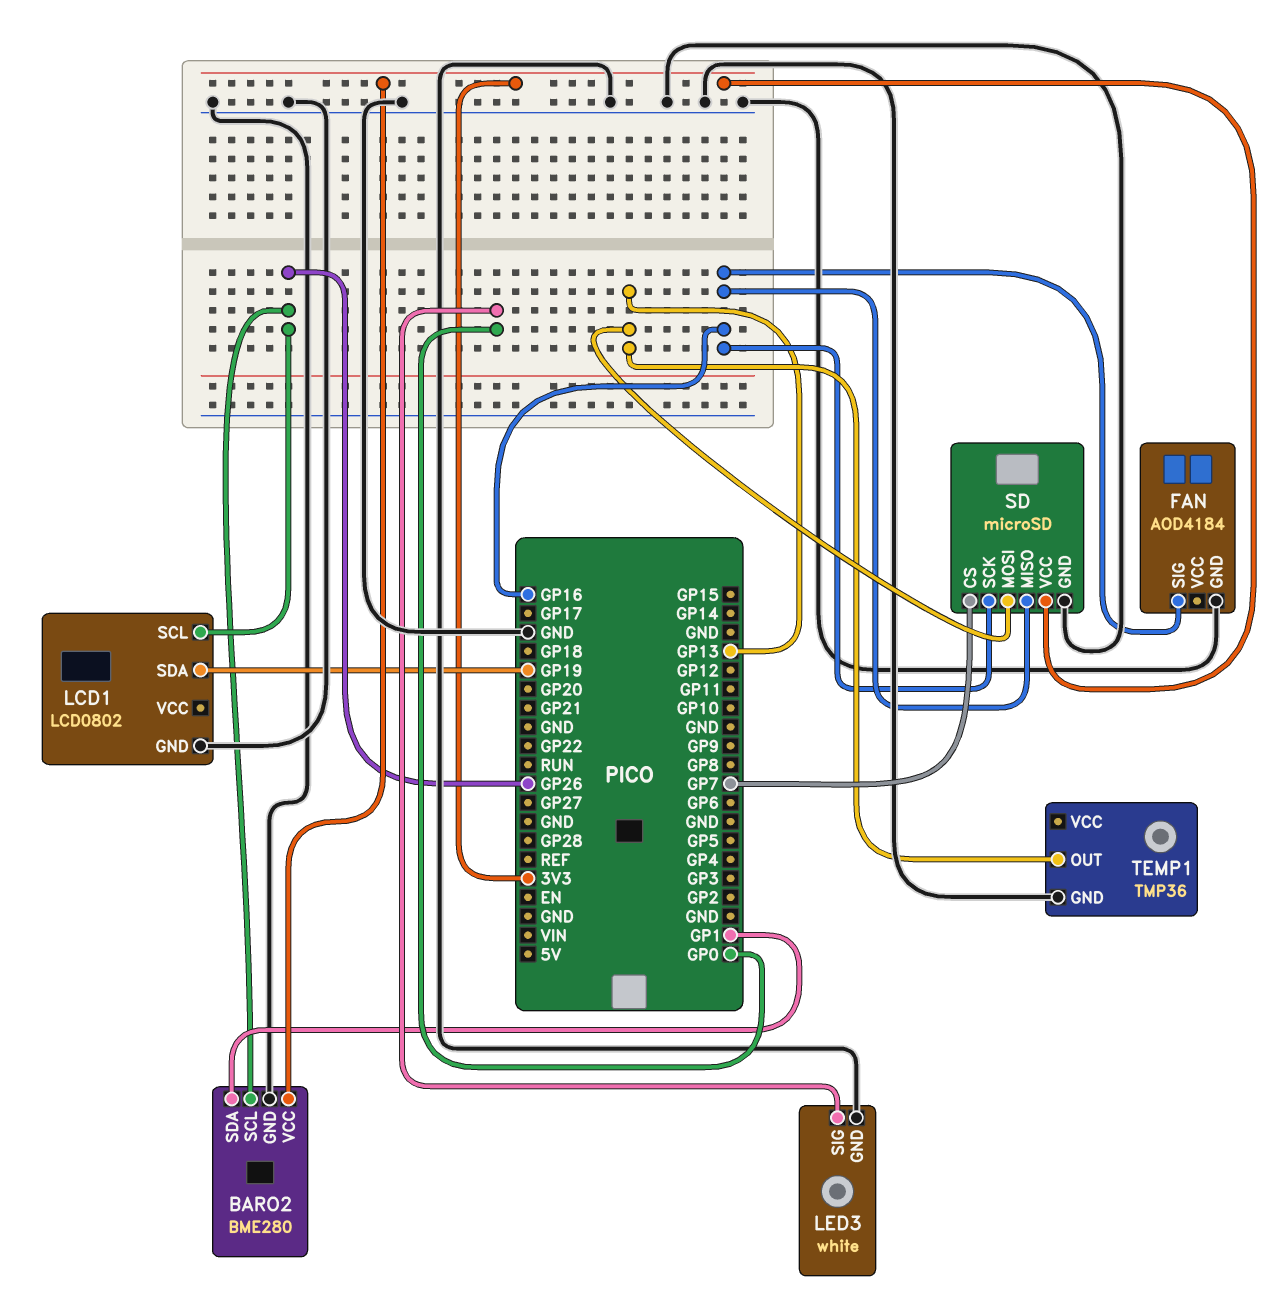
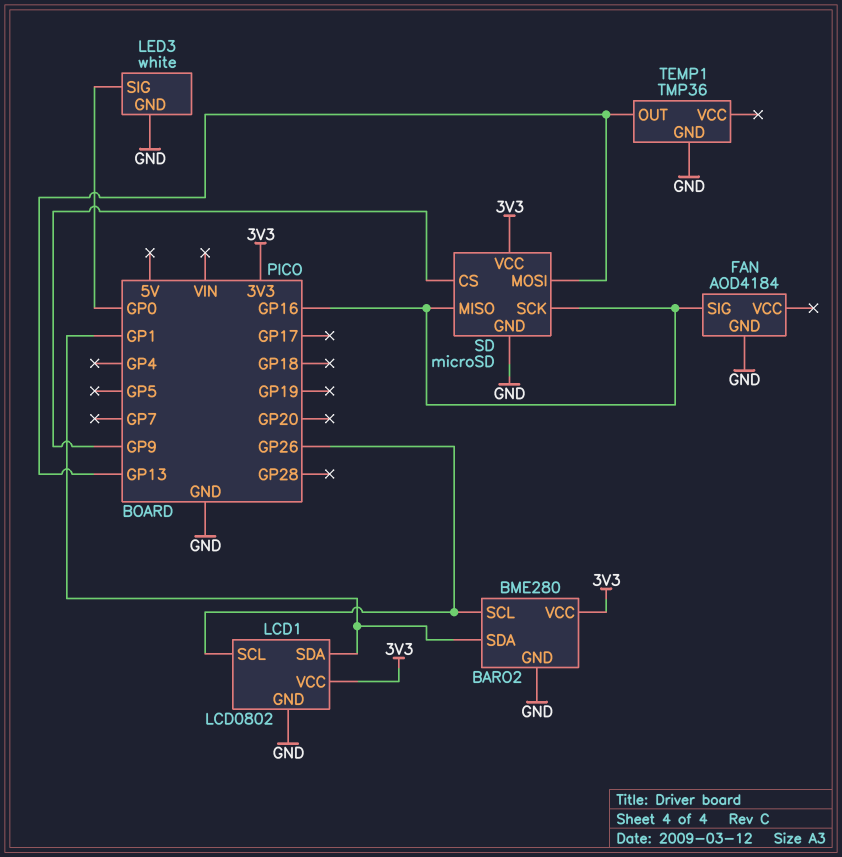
LCD1 pin SDA: GP19 -> GP1
LCD1 pin VCC: none -> 3V3
SD pin CS: GP7 -> GP9

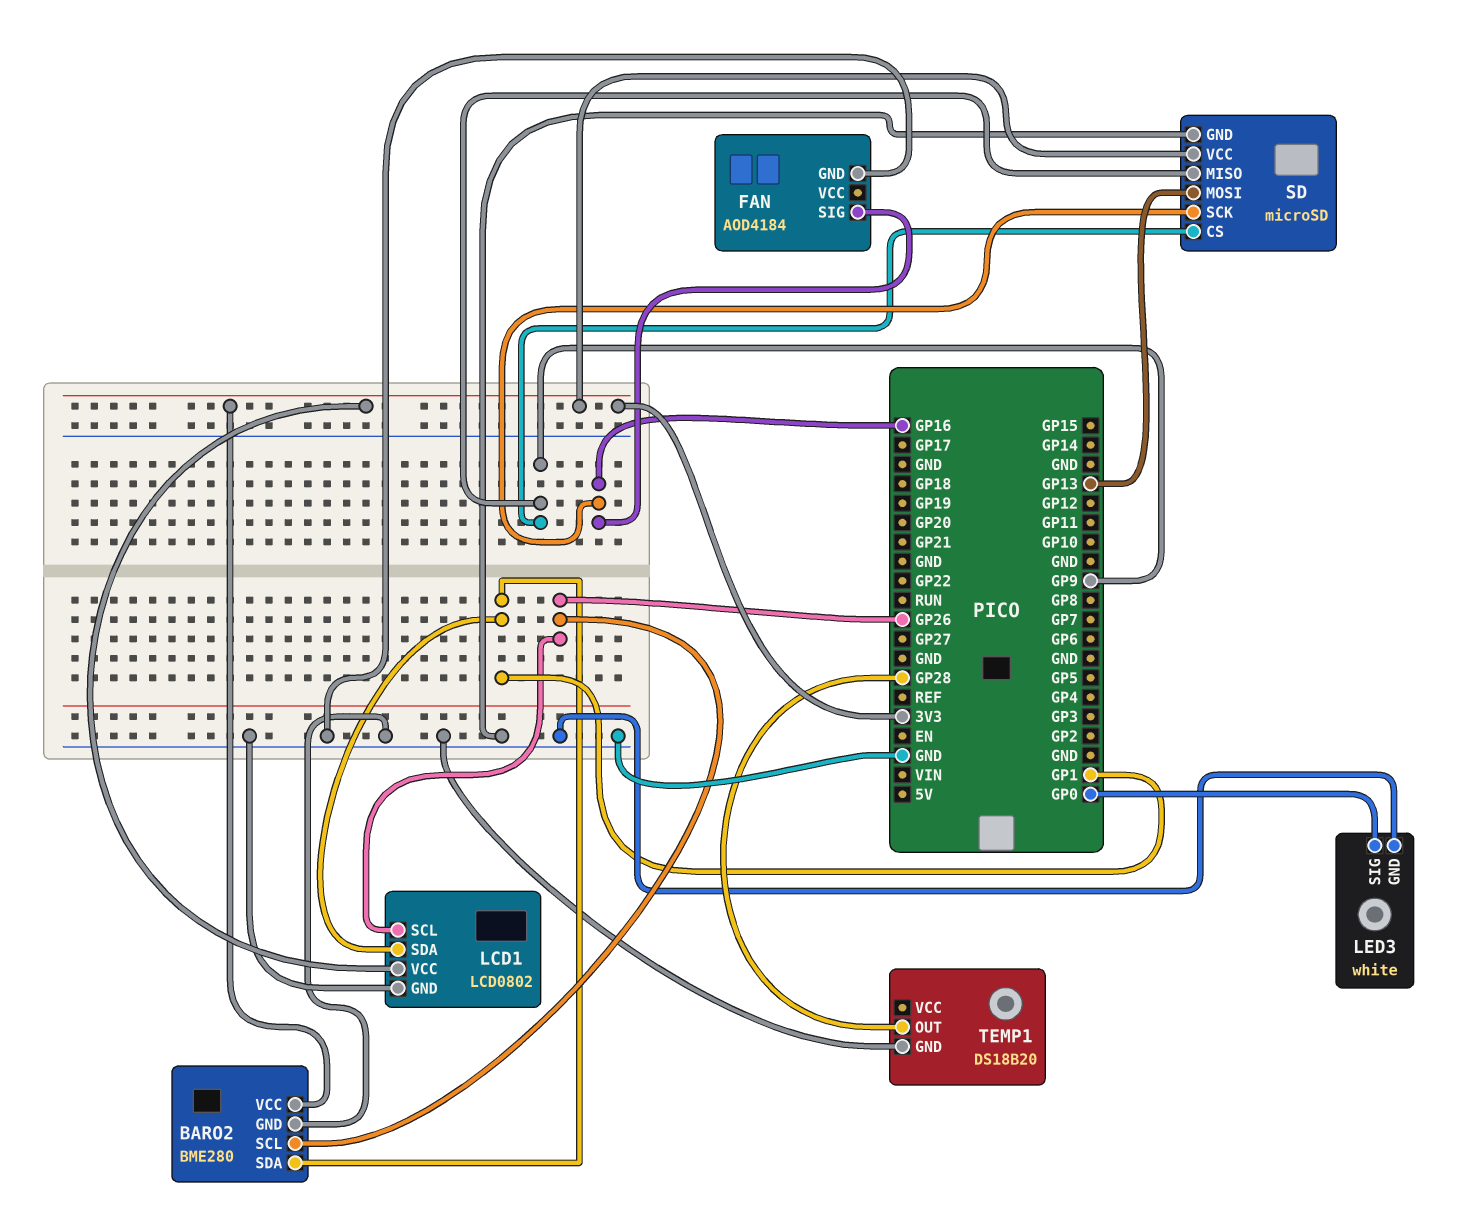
SD pin MISO: GP16 -> GP9
TEMP1: TMP36 -> DS18B20
TEMP1 pin OUT: GP13 -> GP28

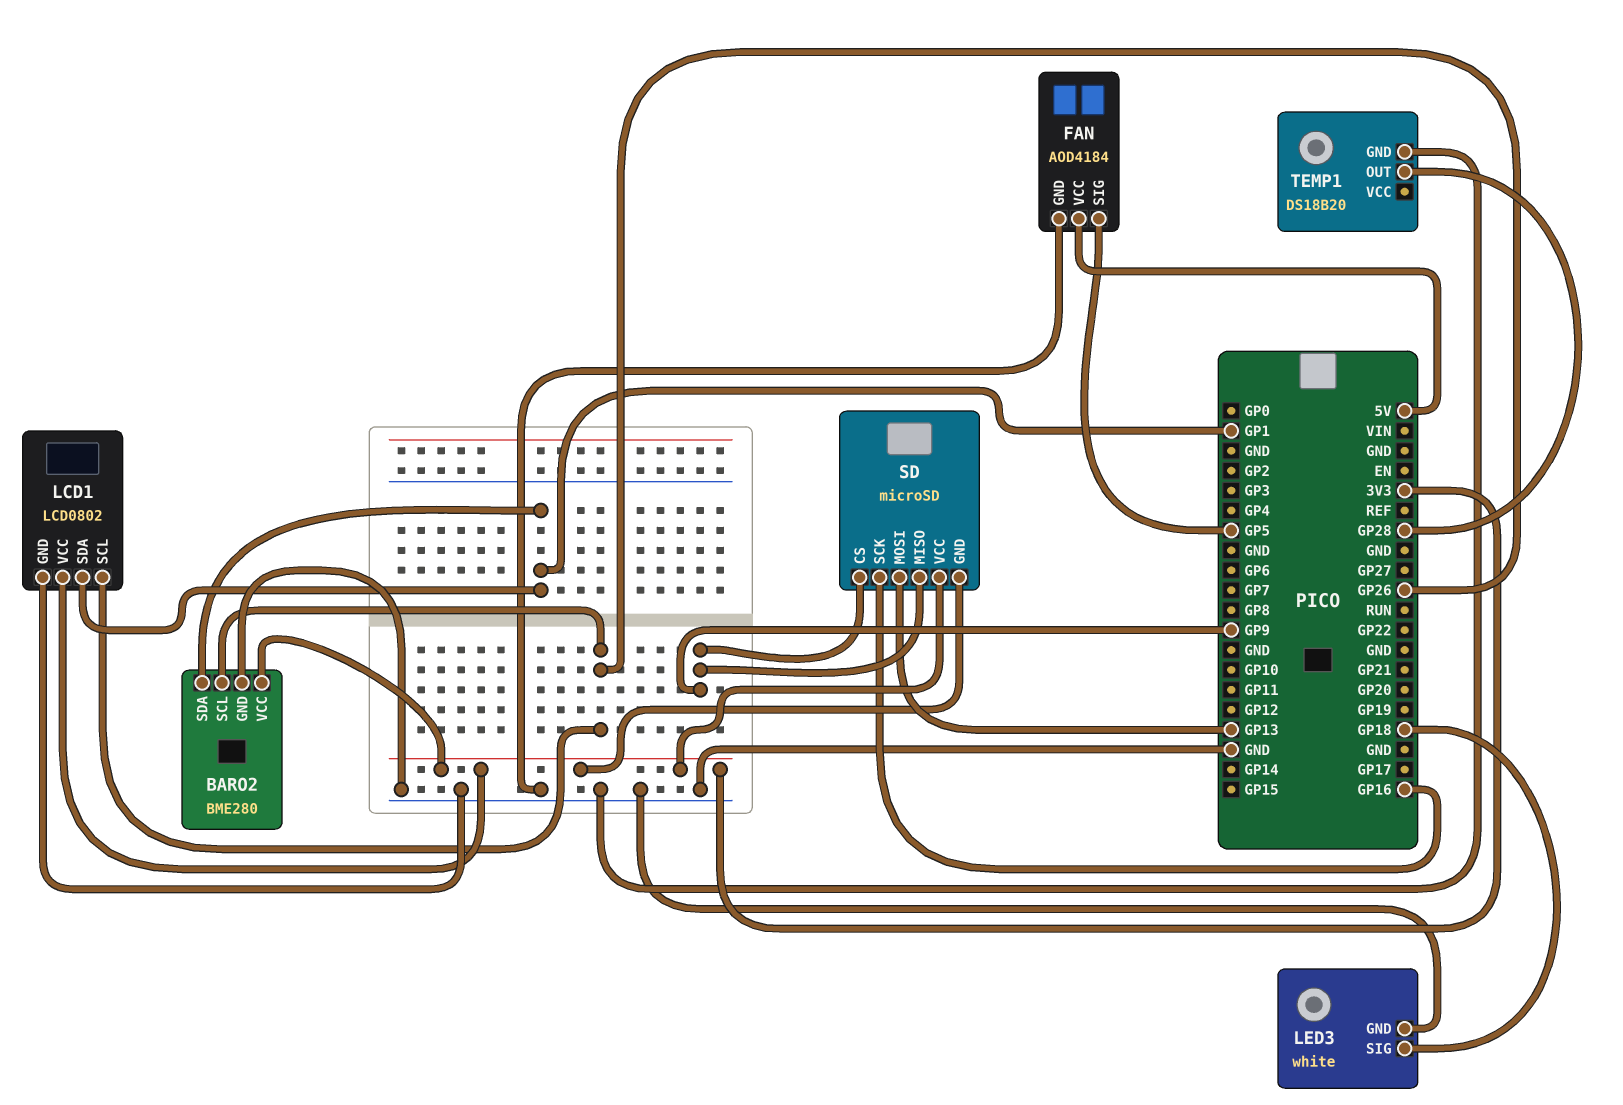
FAN pin SIG: GP16 -> GP5
FAN pin VCC: none -> 5V
LED3 pin SIG: GP0 -> GP18
SD pin GND: GND -> 3V3

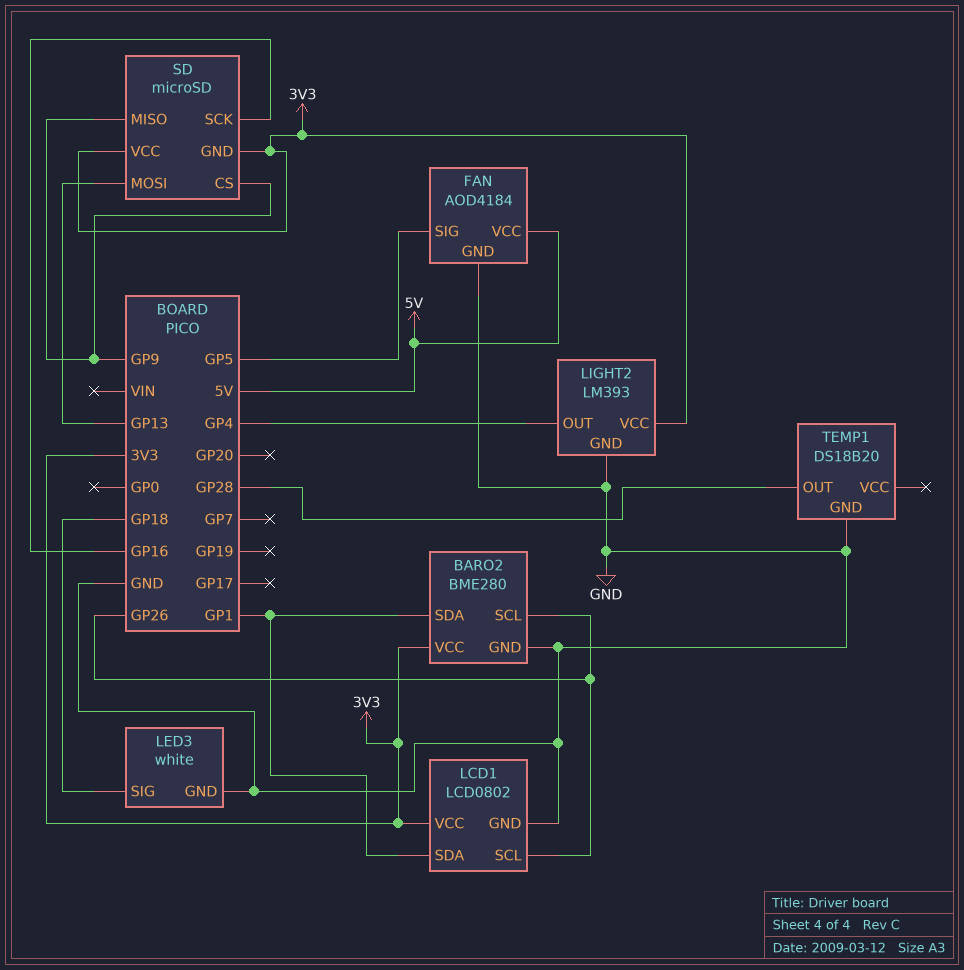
LIGHT2: none -> LM393
LIGHT2 pin GND: none -> GND
LIGHT2 pin OUT: none -> GP4
LIGHT2 pin VCC: none -> 3V3

